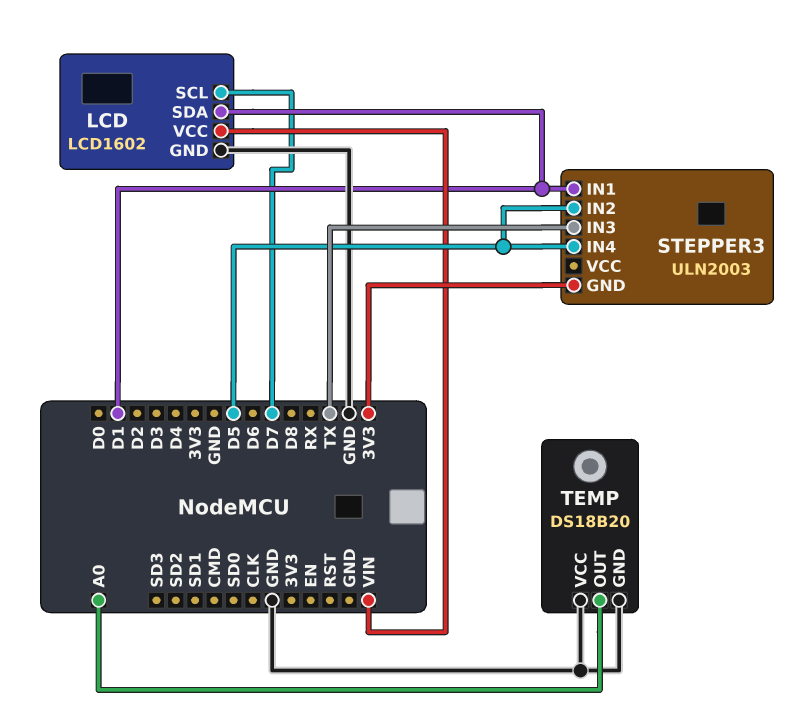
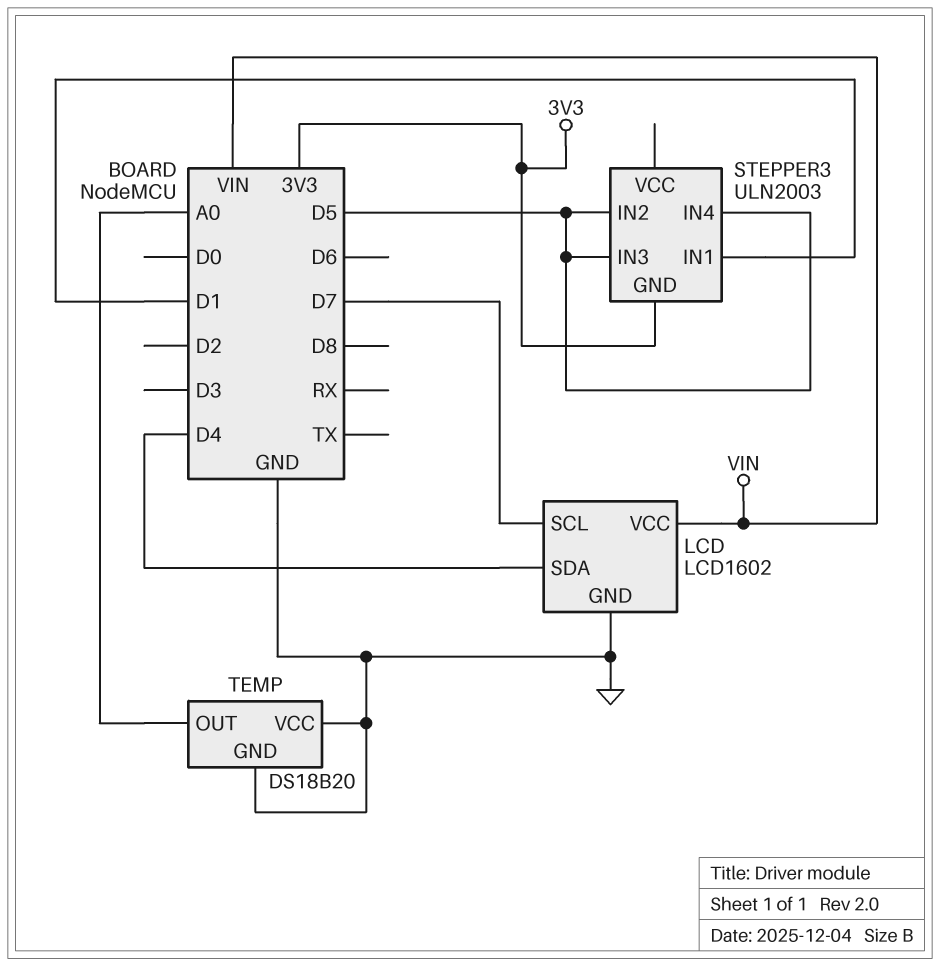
LCD pin SDA: D1 -> D4
STEPPER3 pin IN3: TX -> D5

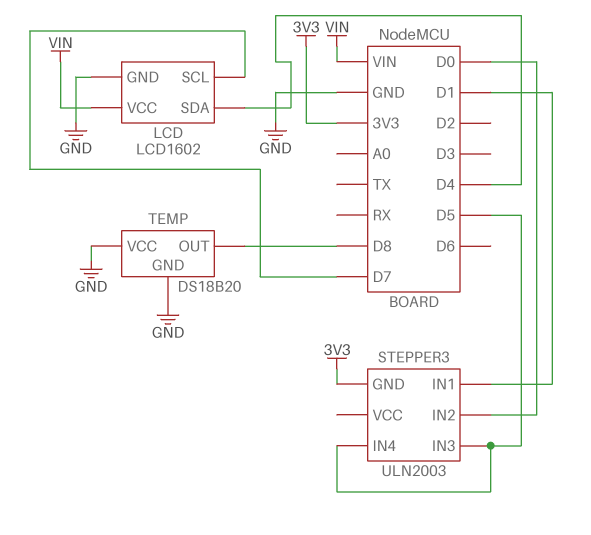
STEPPER3 pin IN2: D5 -> D0
TEMP pin OUT: A0 -> D8

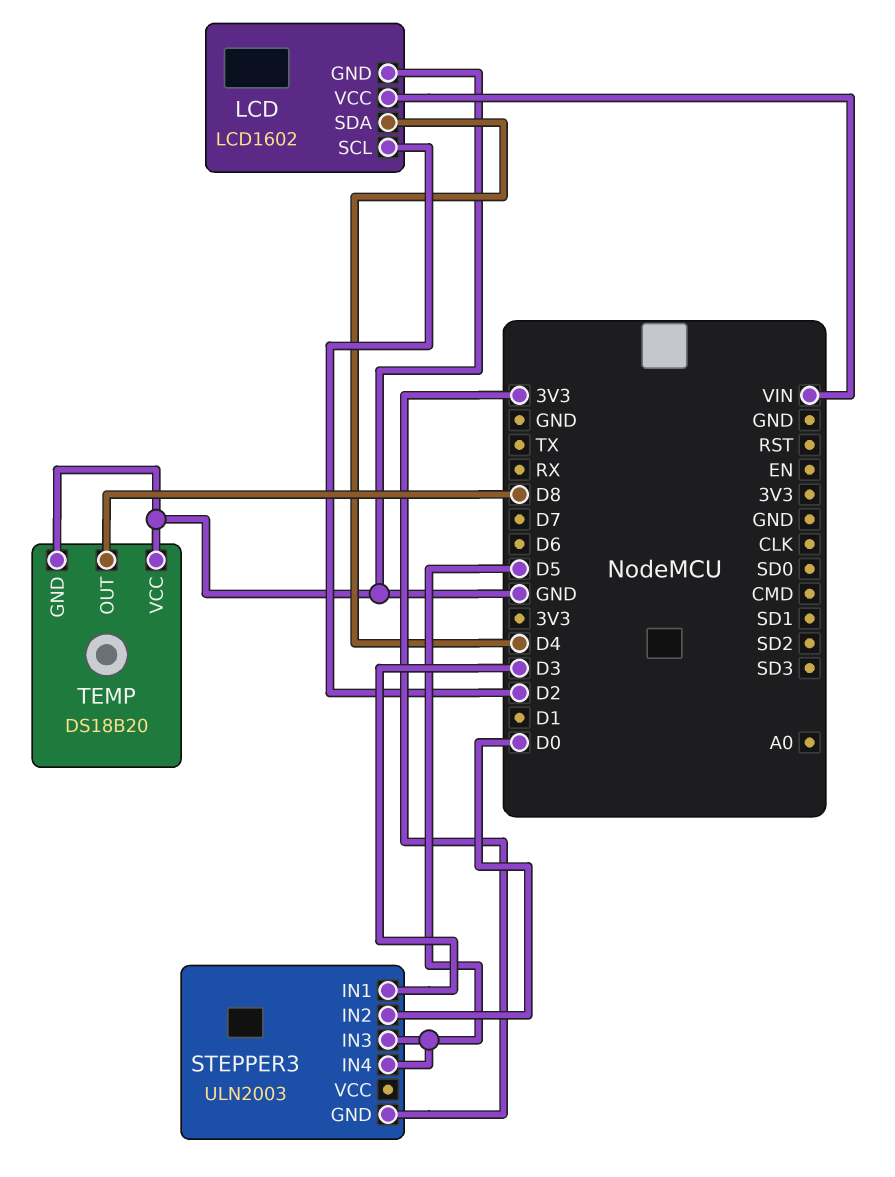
LCD pin SCL: D7 -> D2
STEPPER3 pin IN1: D1 -> D3

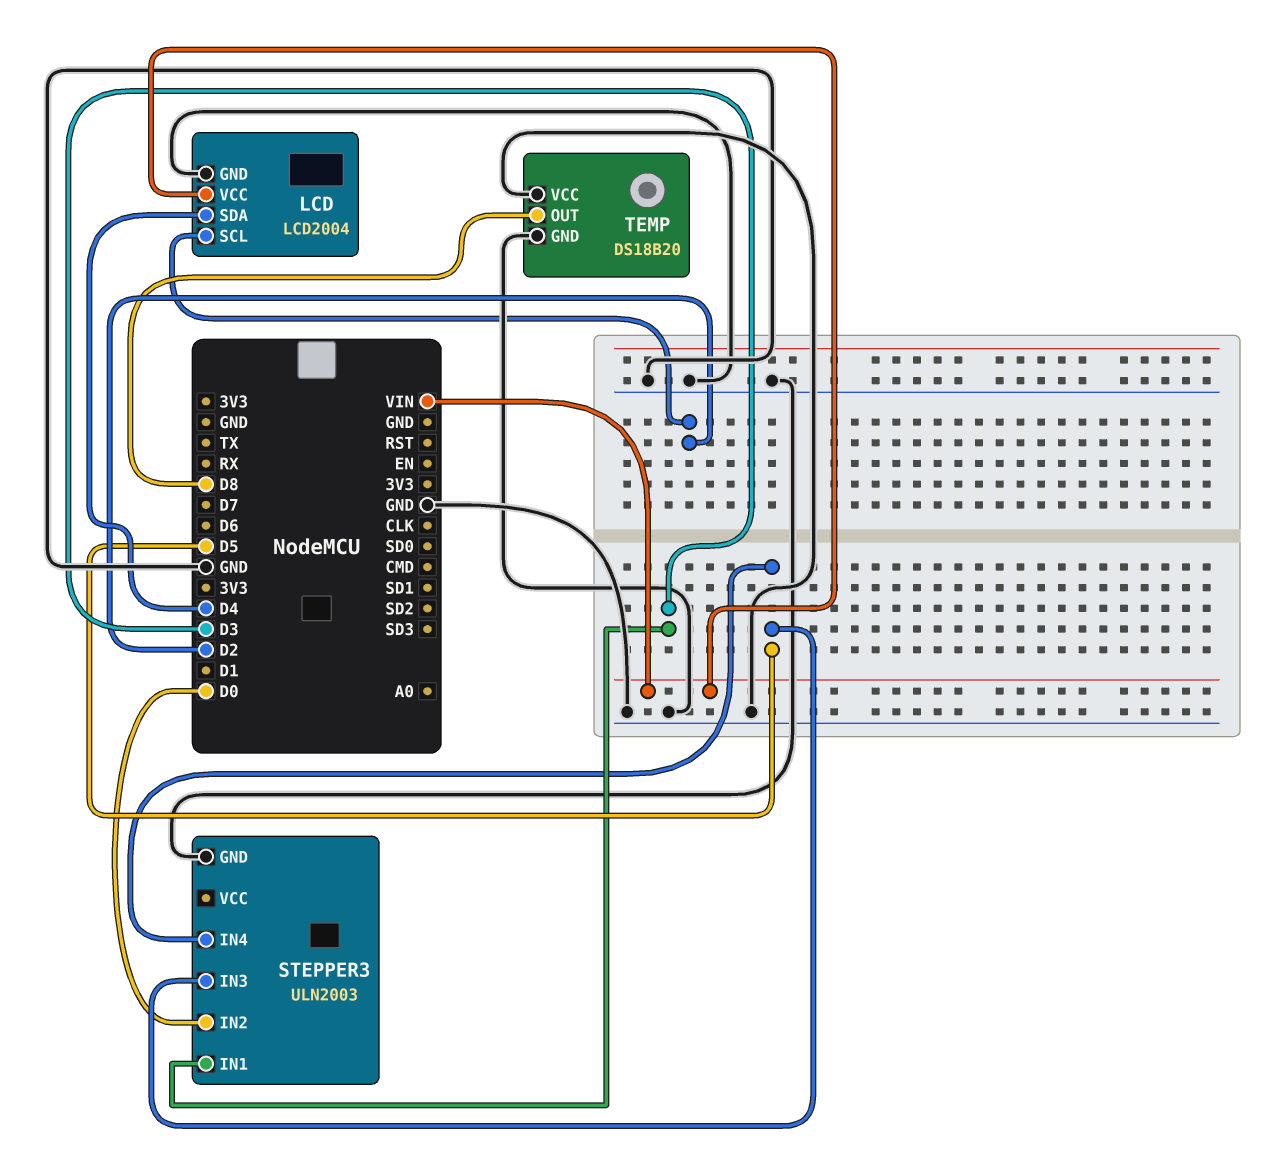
LCD: LCD1602 -> LCD2004
STEPPER3 pin GND: 3V3 -> GND

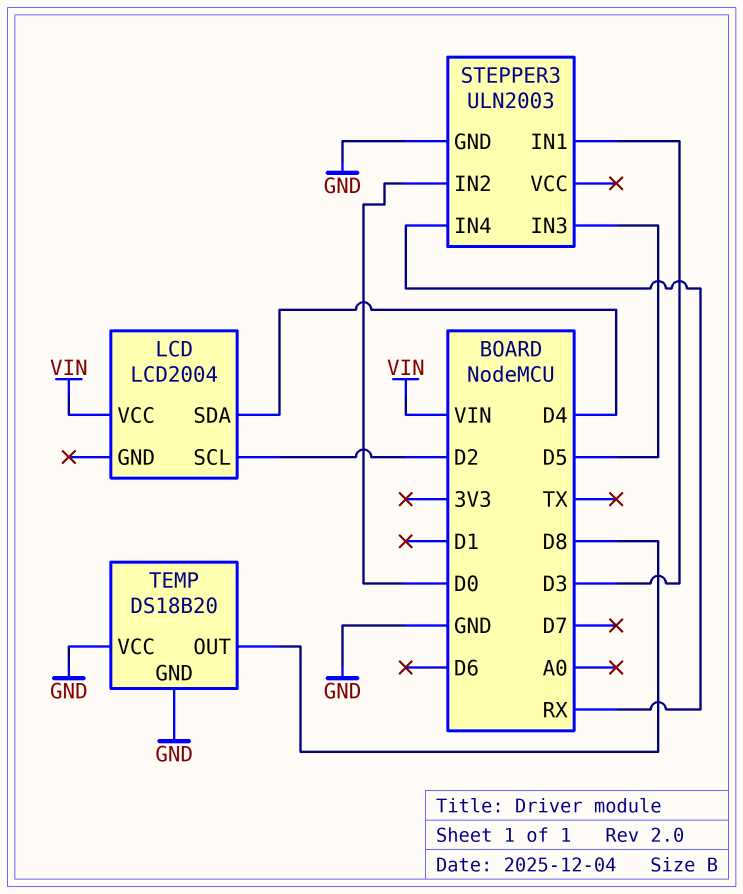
LCD pin GND: GND -> none
STEPPER3 pin IN4: D5 -> RX

